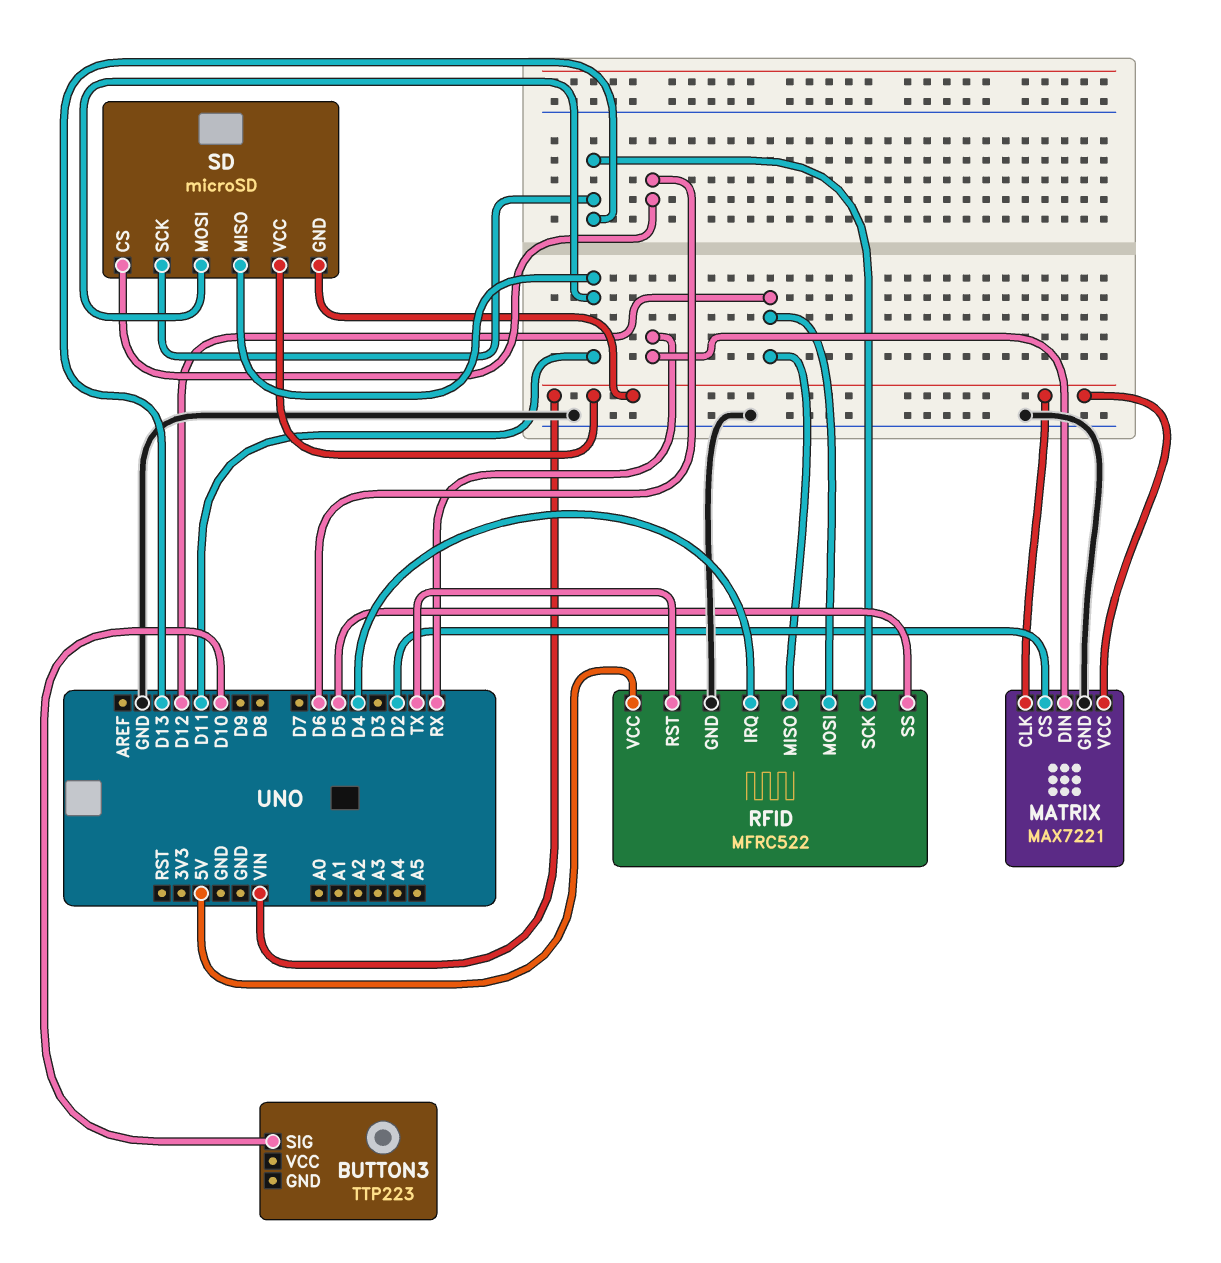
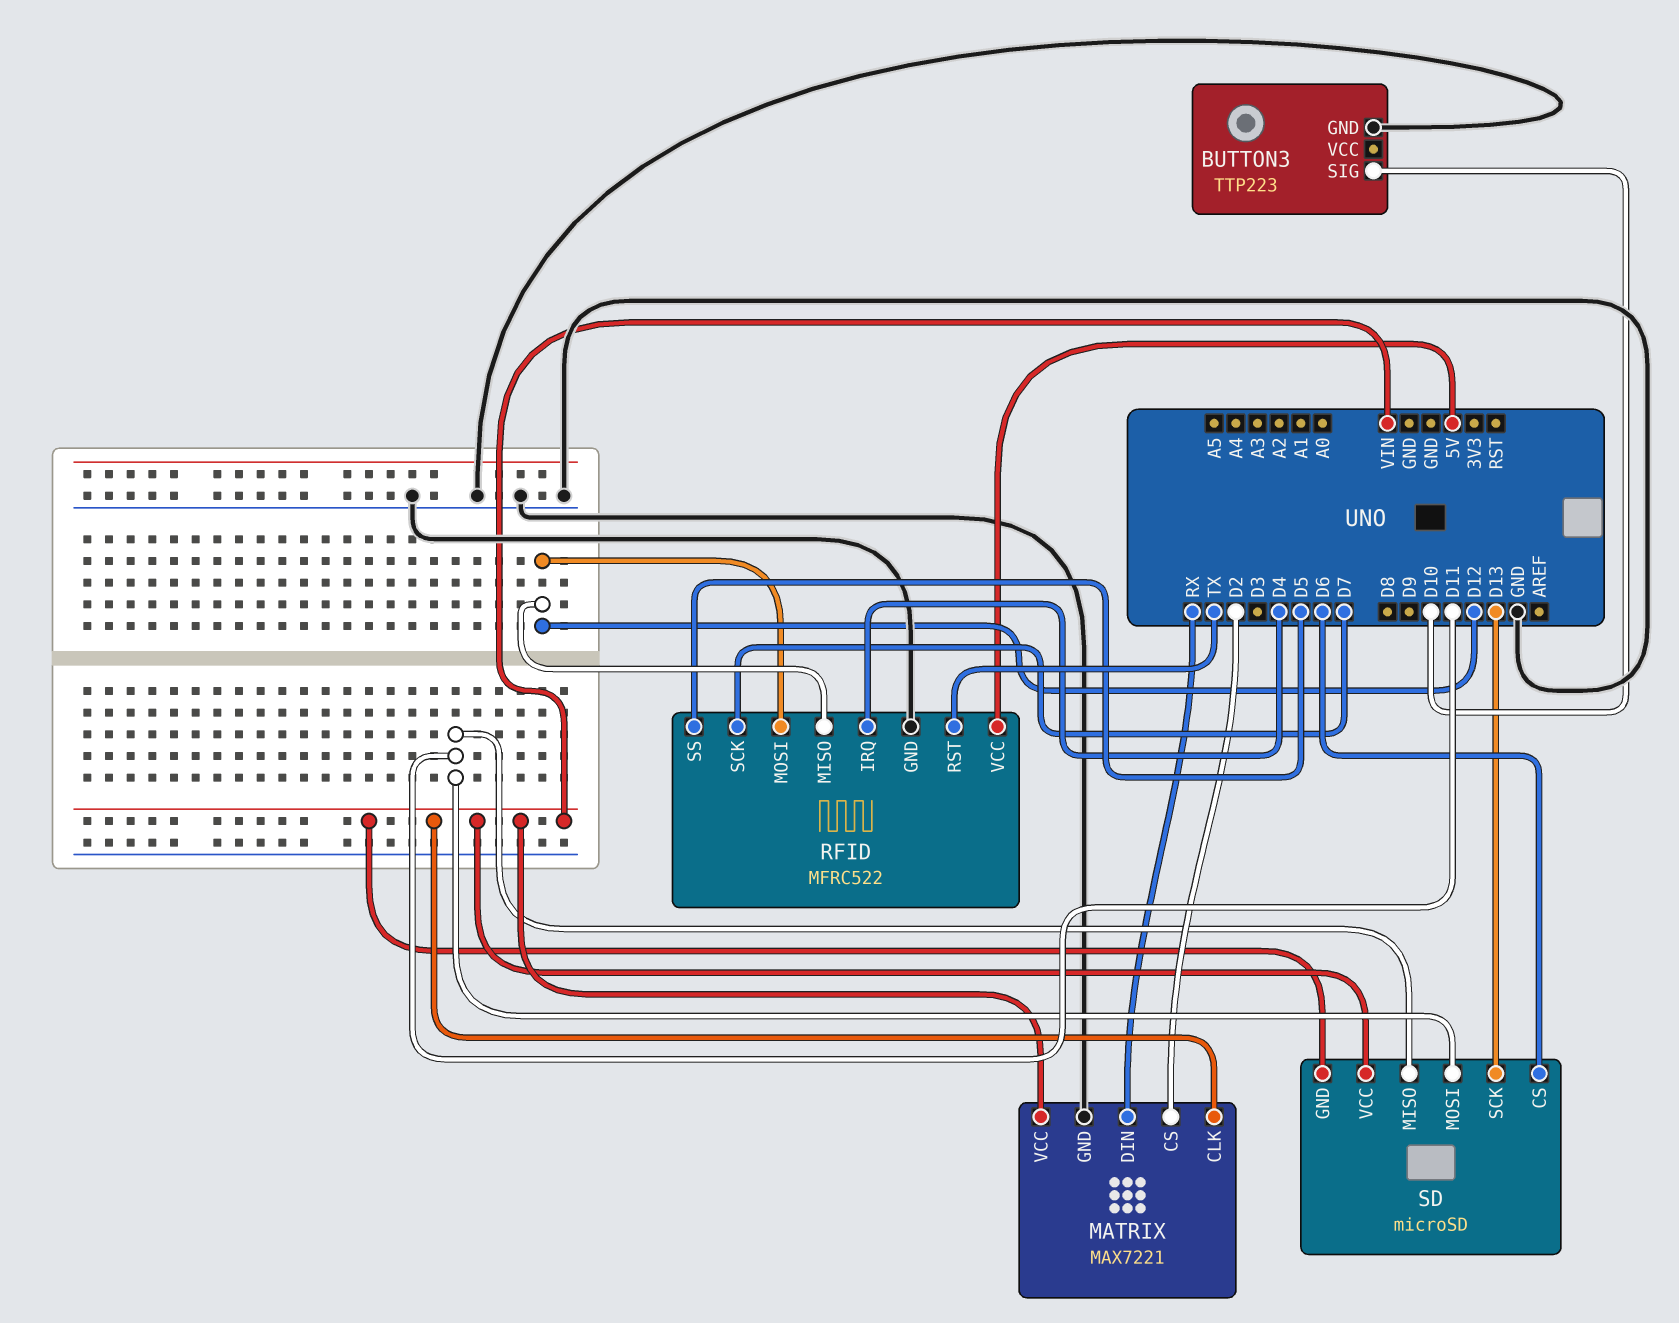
BUTTON3 pin GND: none -> GND
RFID pin SCK: D13 -> D7

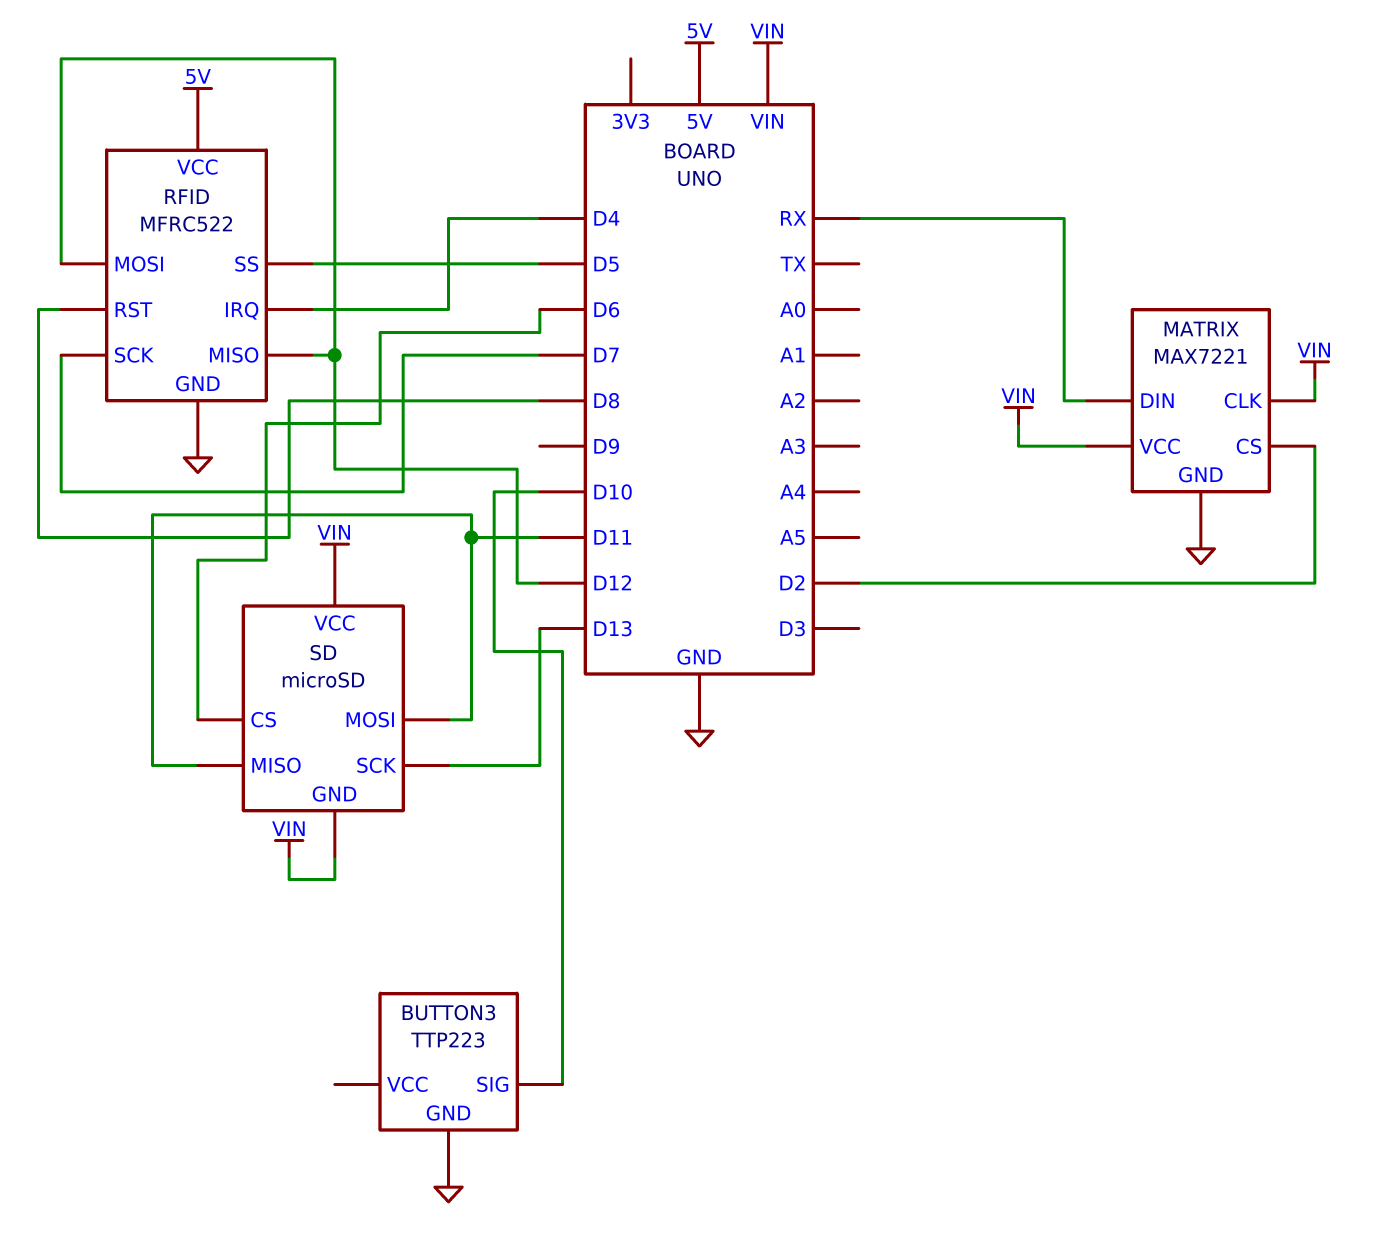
RFID pin RST: TX -> D8

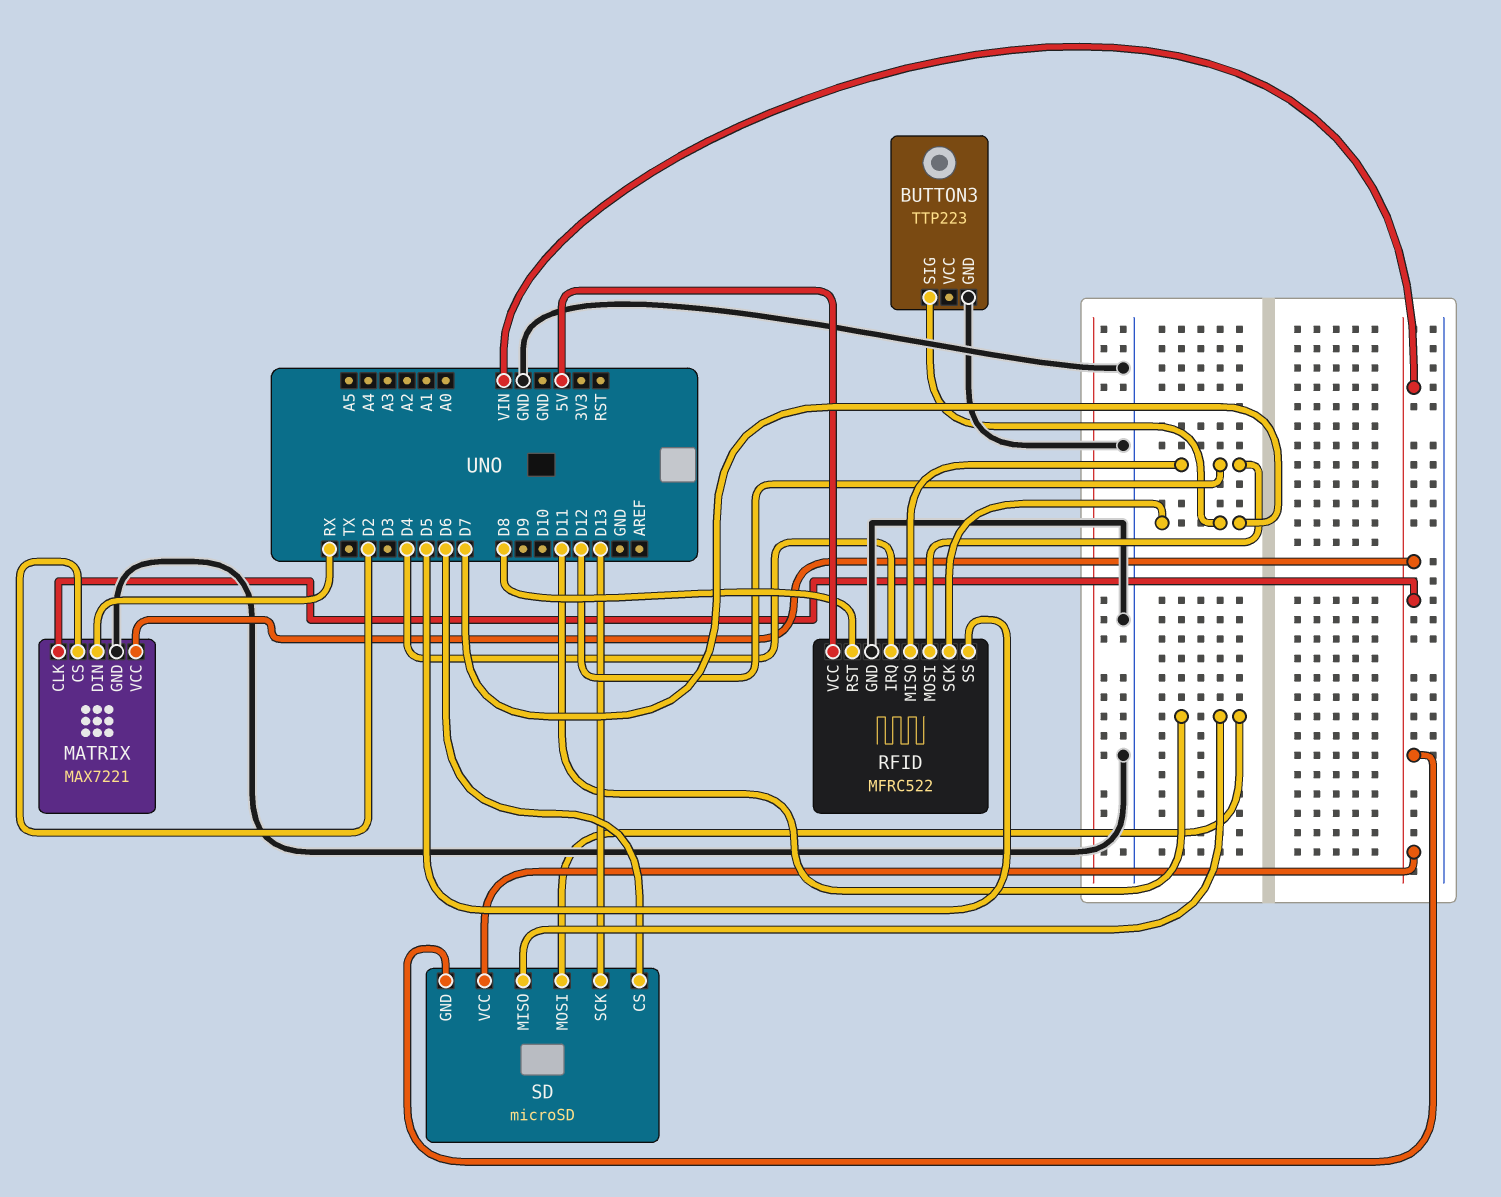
BUTTON3 pin SIG: D10 -> D7

